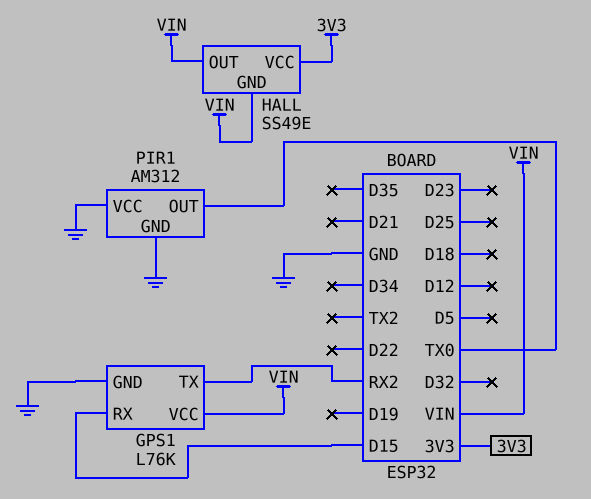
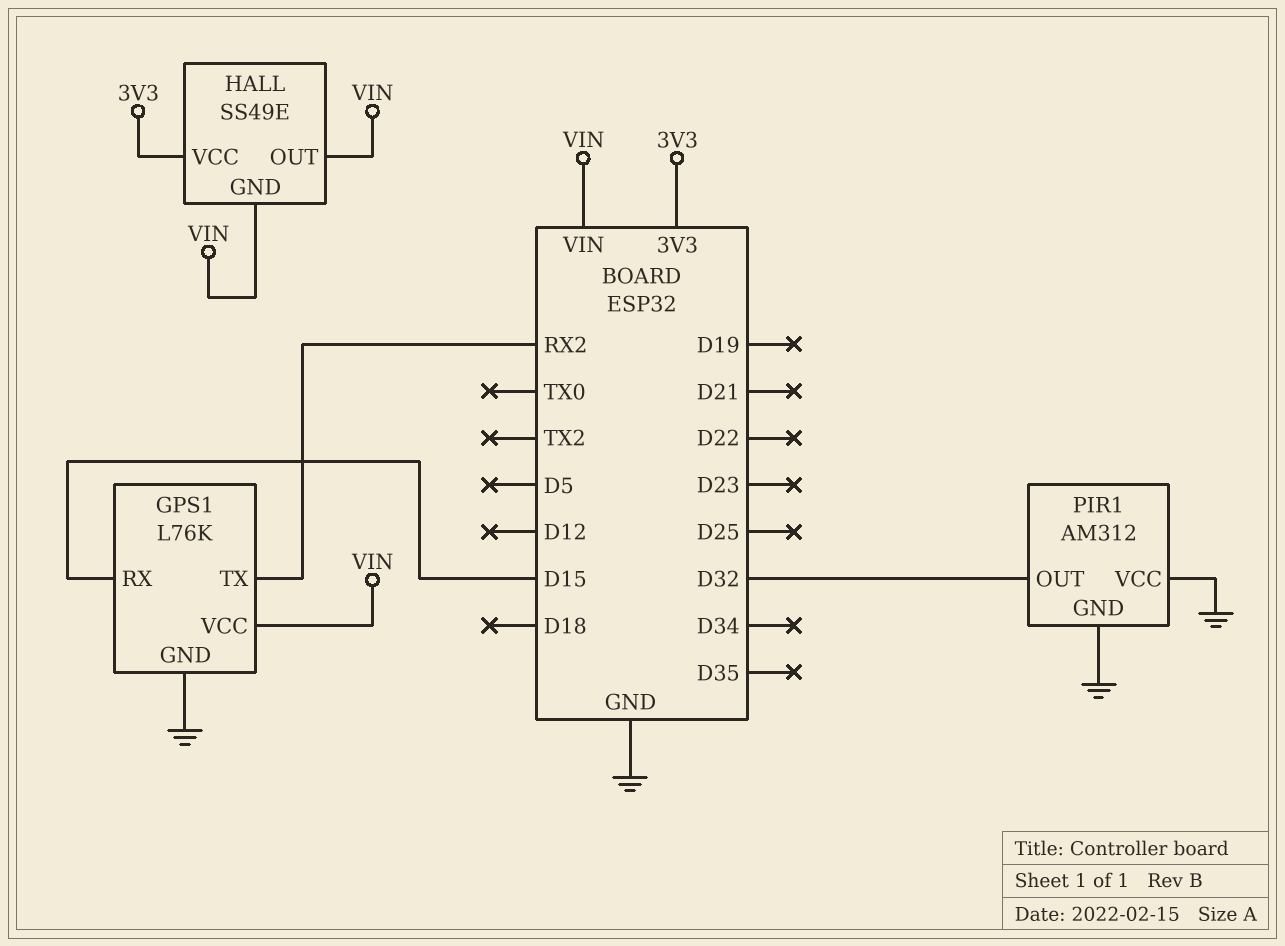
PIR1 pin OUT: TX0 -> D32

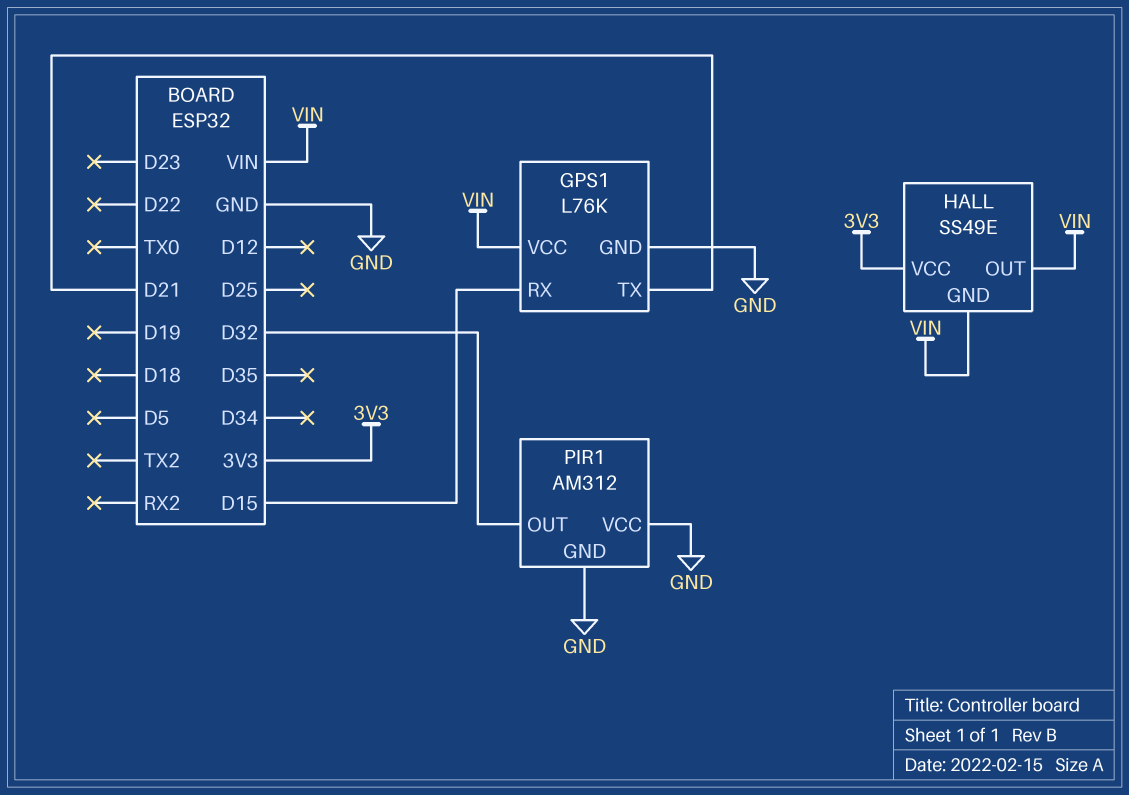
GPS1 pin TX: RX2 -> D21

